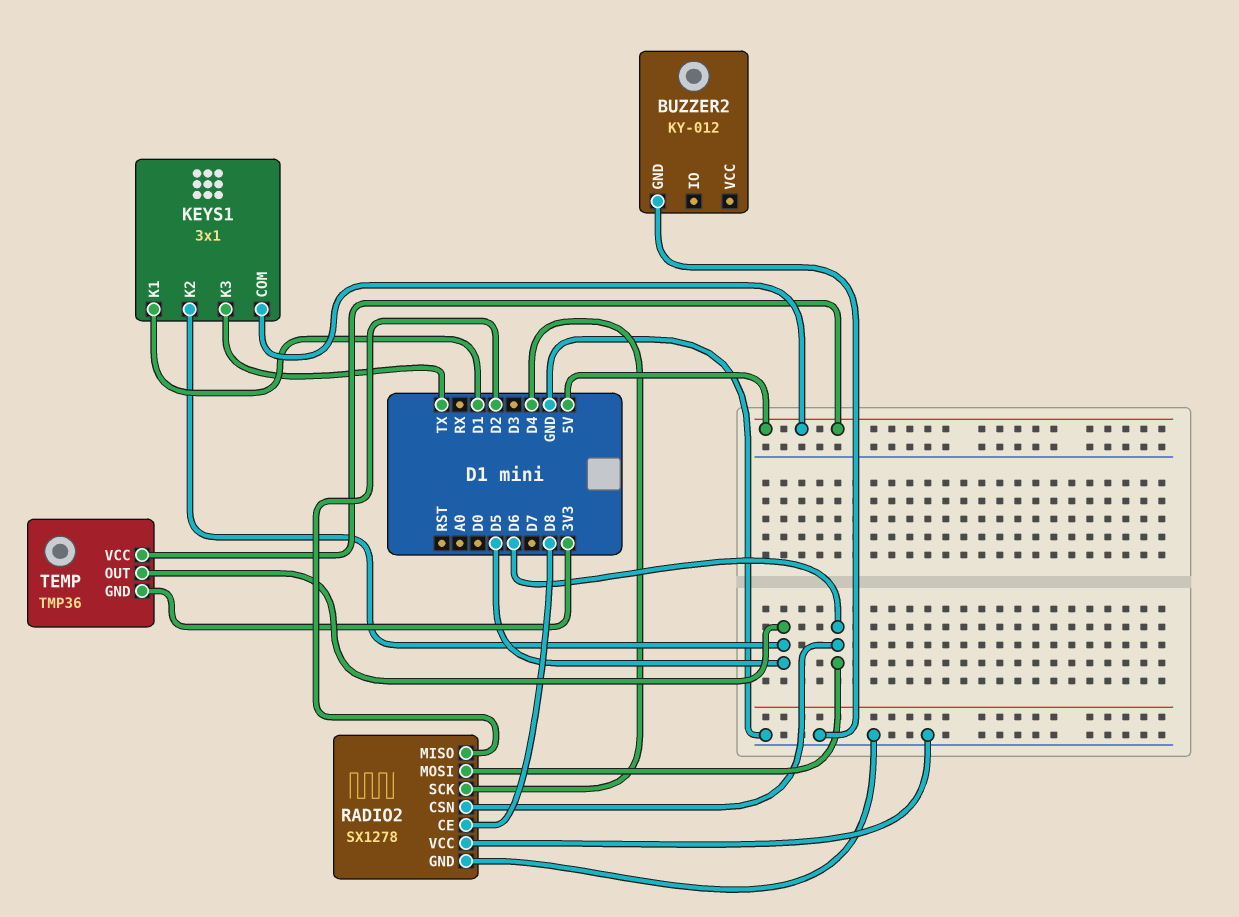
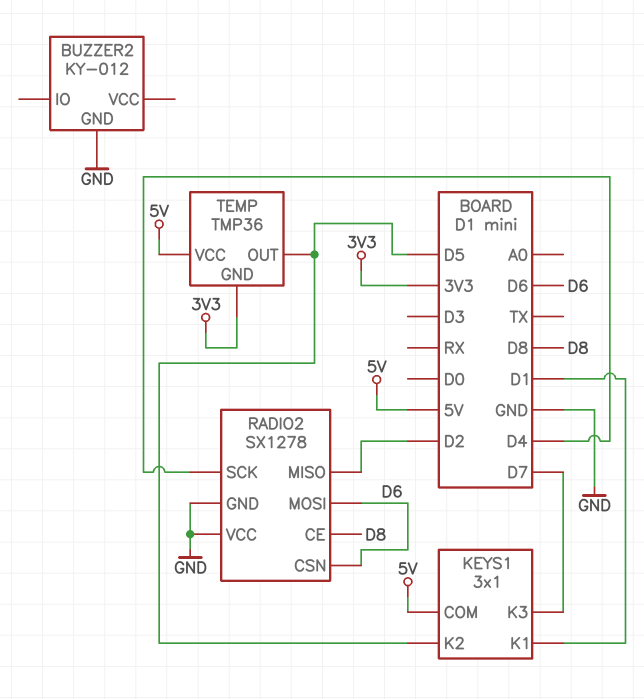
KEYS1 pin K3: TX -> D7

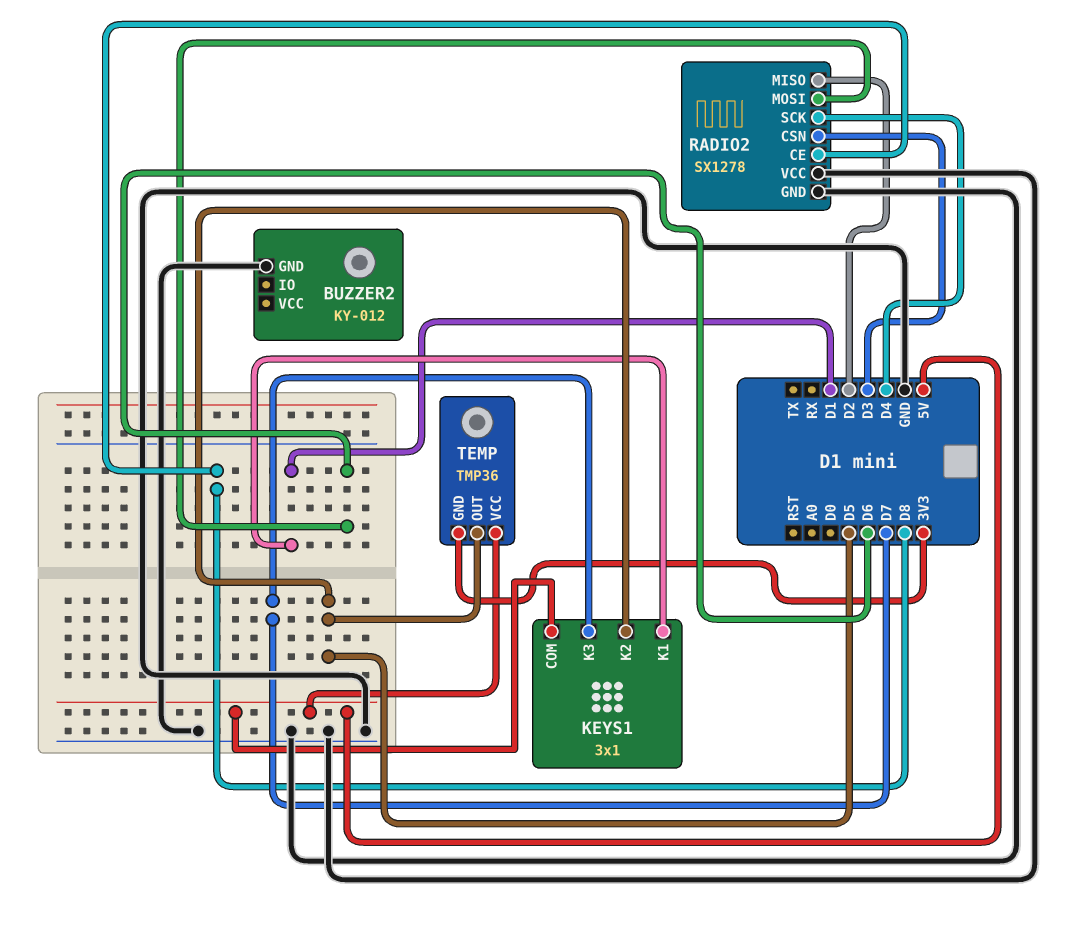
RADIO2 pin CSN: D6 -> D3

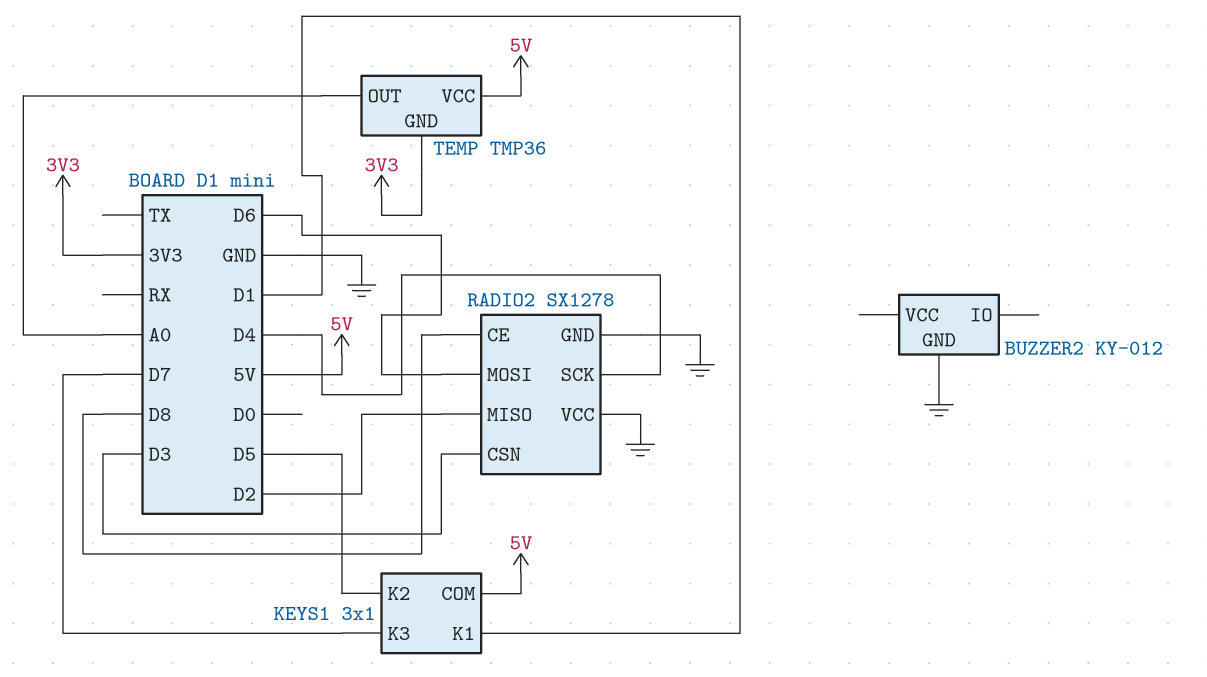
TEMP pin OUT: D5 -> A0

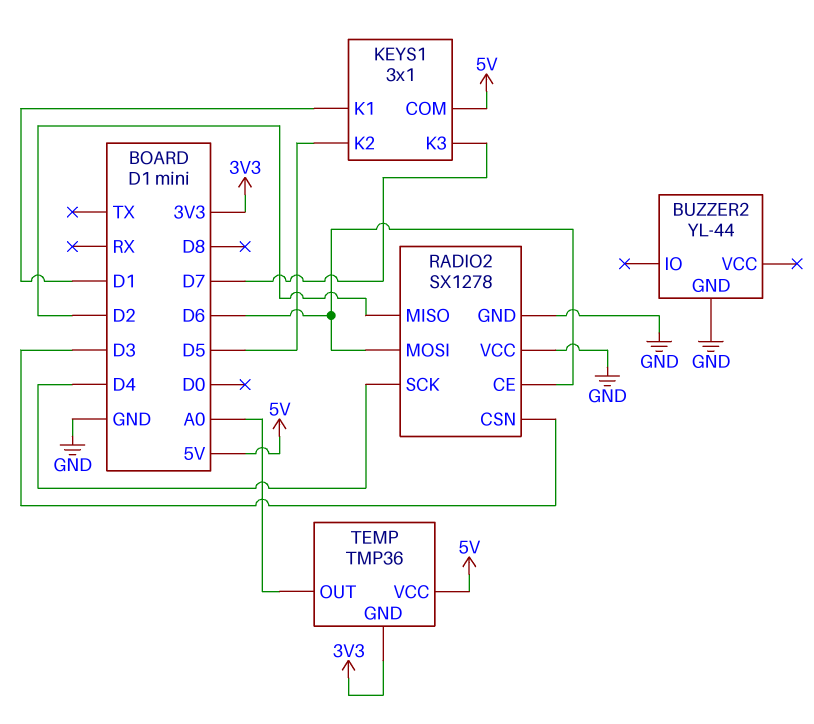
BUZZER2: KY-012 -> YL-44
RADIO2 pin CE: D8 -> D6

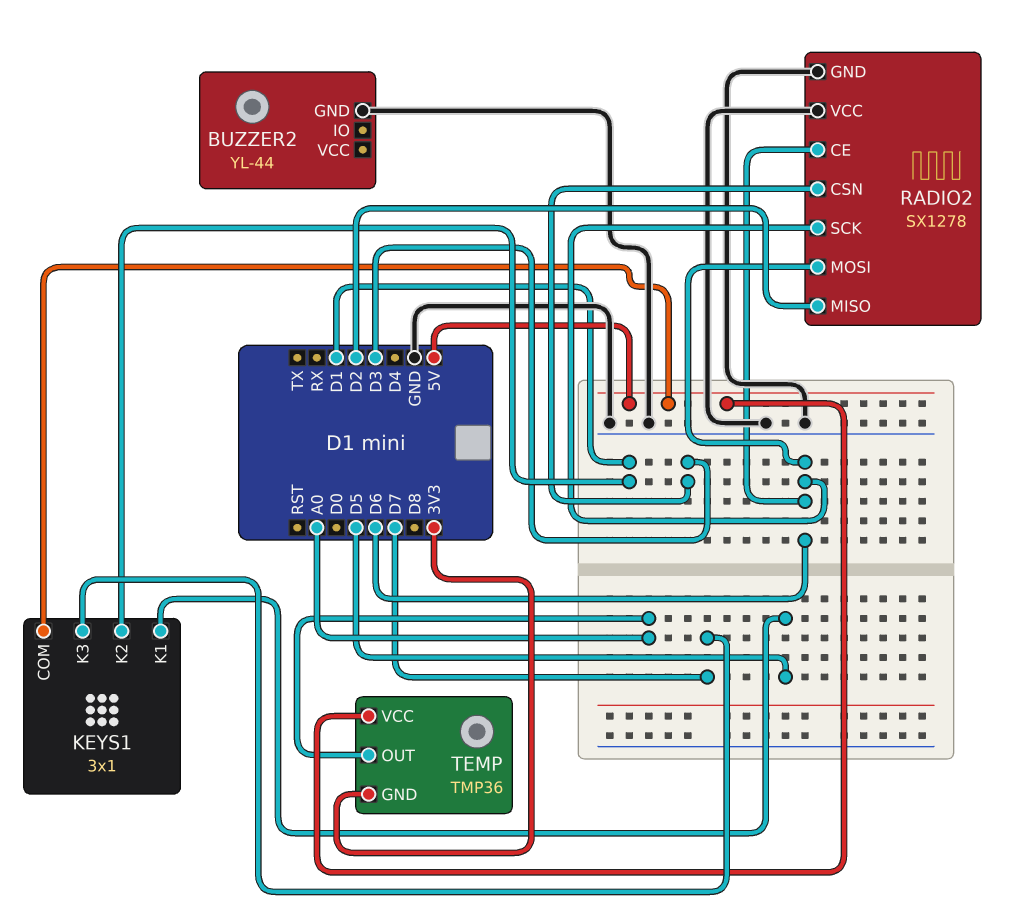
KEYS1 pin K1: D1 -> D5
KEYS1 pin K2: D5 -> D1
RADIO2 pin SCK: D4 -> D6

